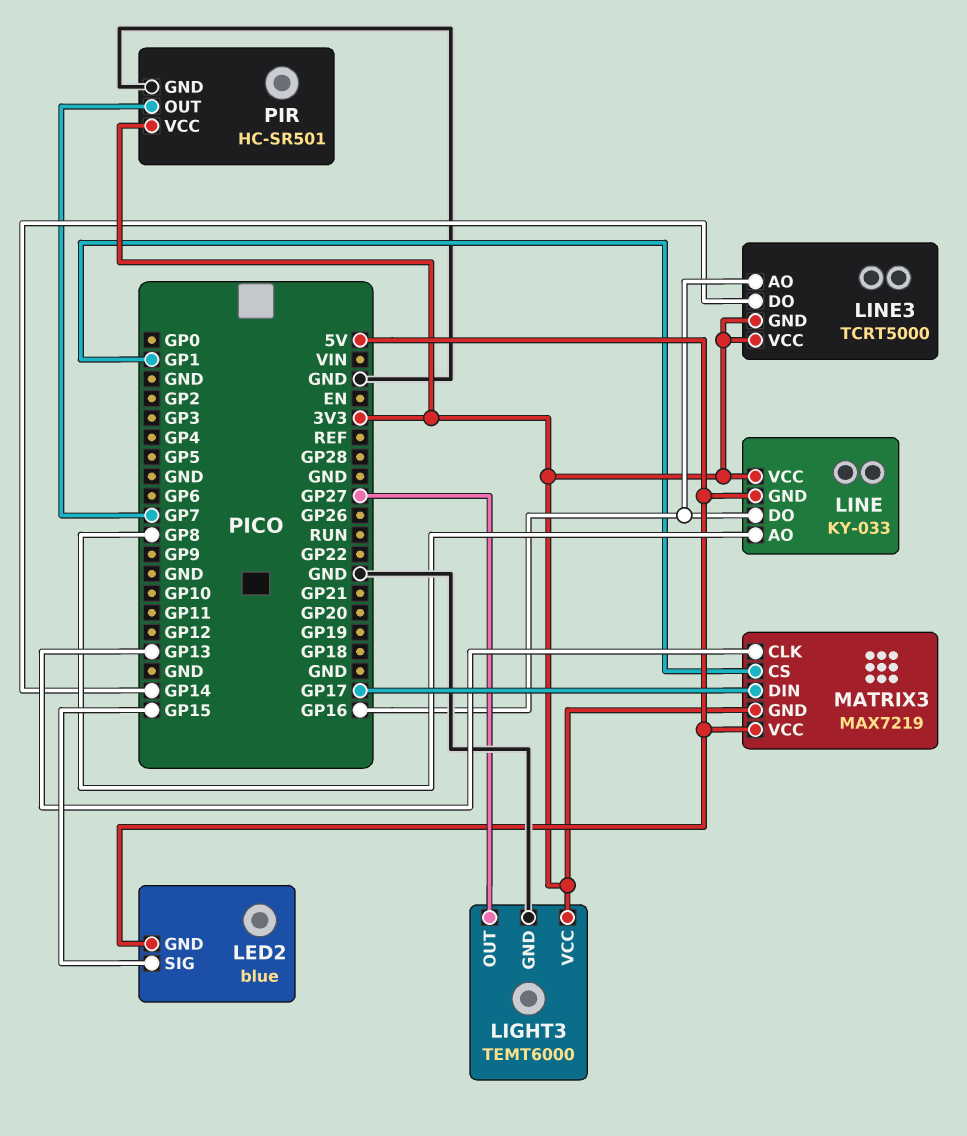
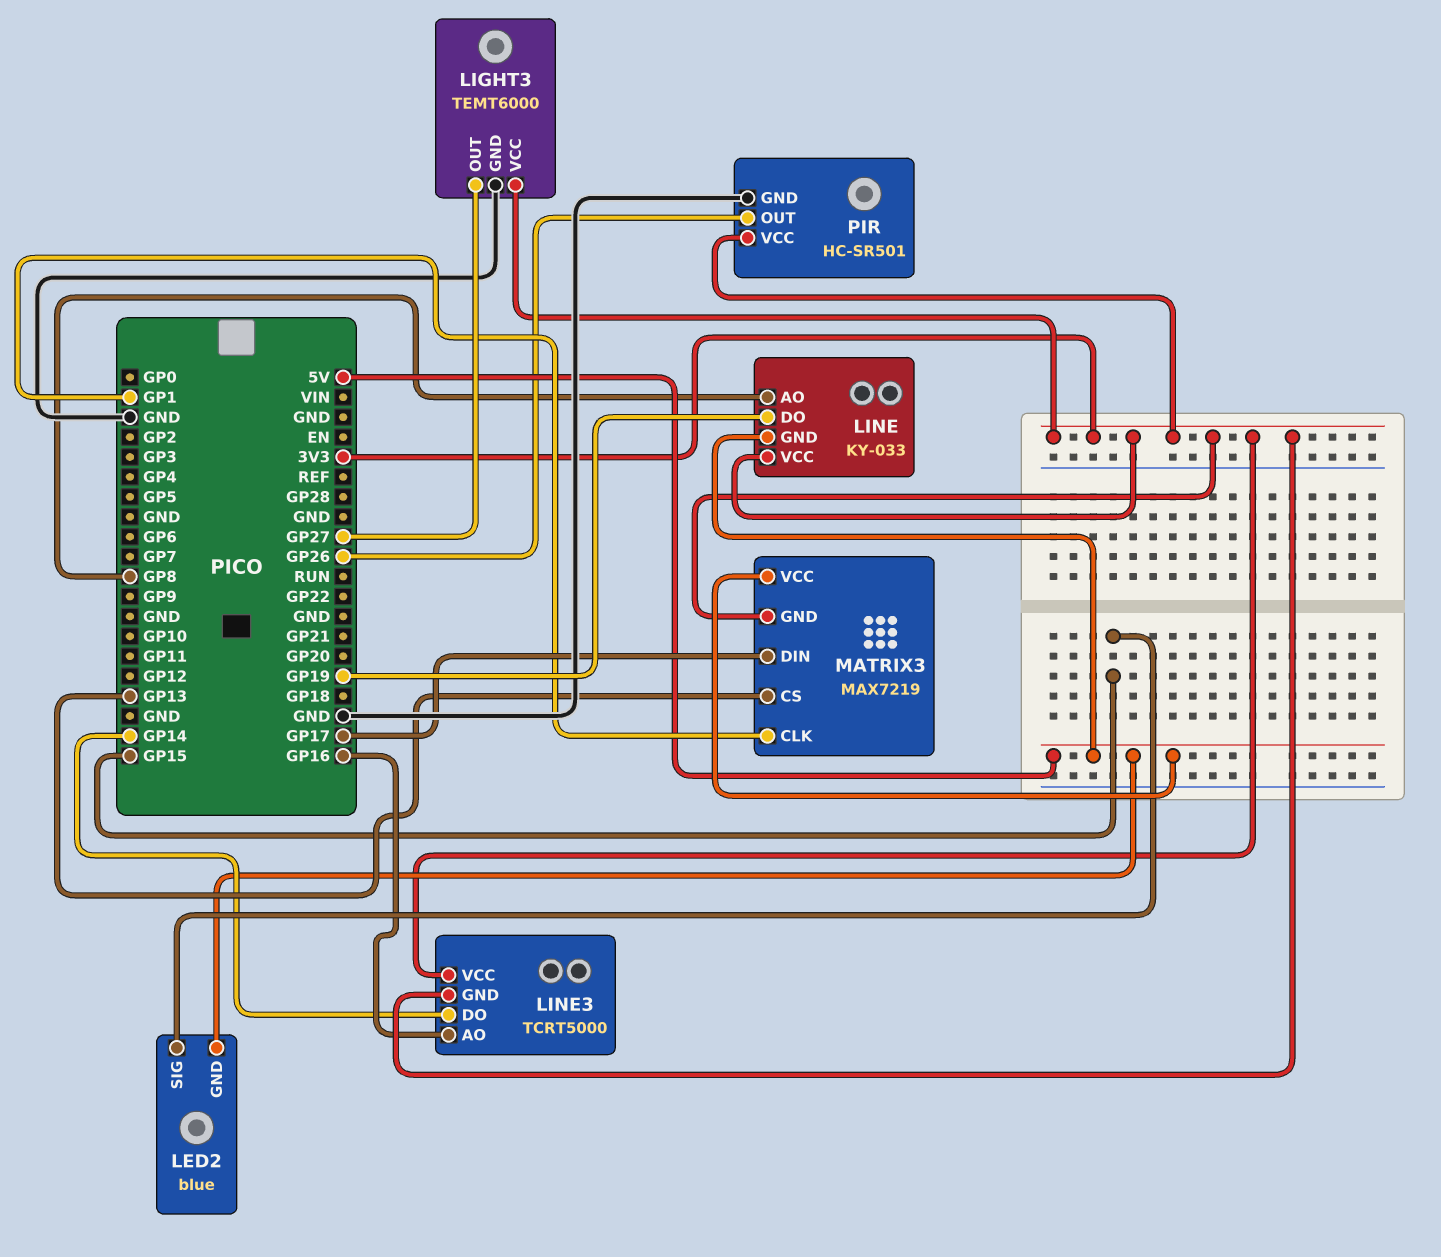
LINE pin DO: GP16 -> GP19
MATRIX3 pin CLK: GP13 -> GP1
MATRIX3 pin CS: GP1 -> GP13
PIR pin OUT: GP7 -> GP26

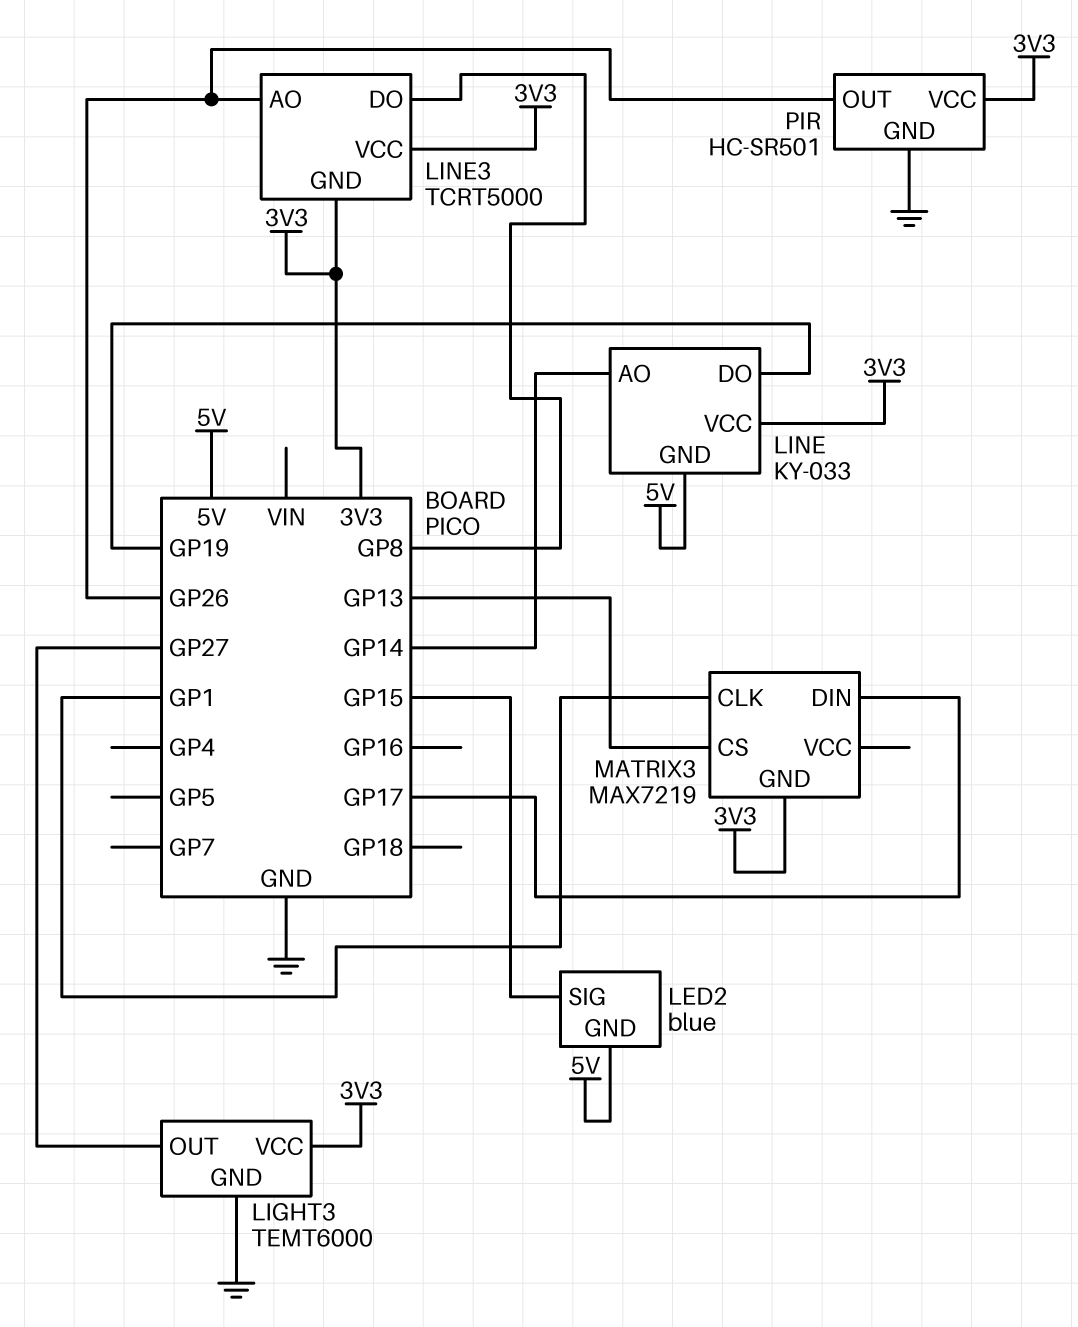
LINE pin AO: GP8 -> GP14
LINE3 pin AO: GP16 -> GP26
LINE3 pin DO: GP14 -> GP8
MATRIX3 pin VCC: 5V -> none

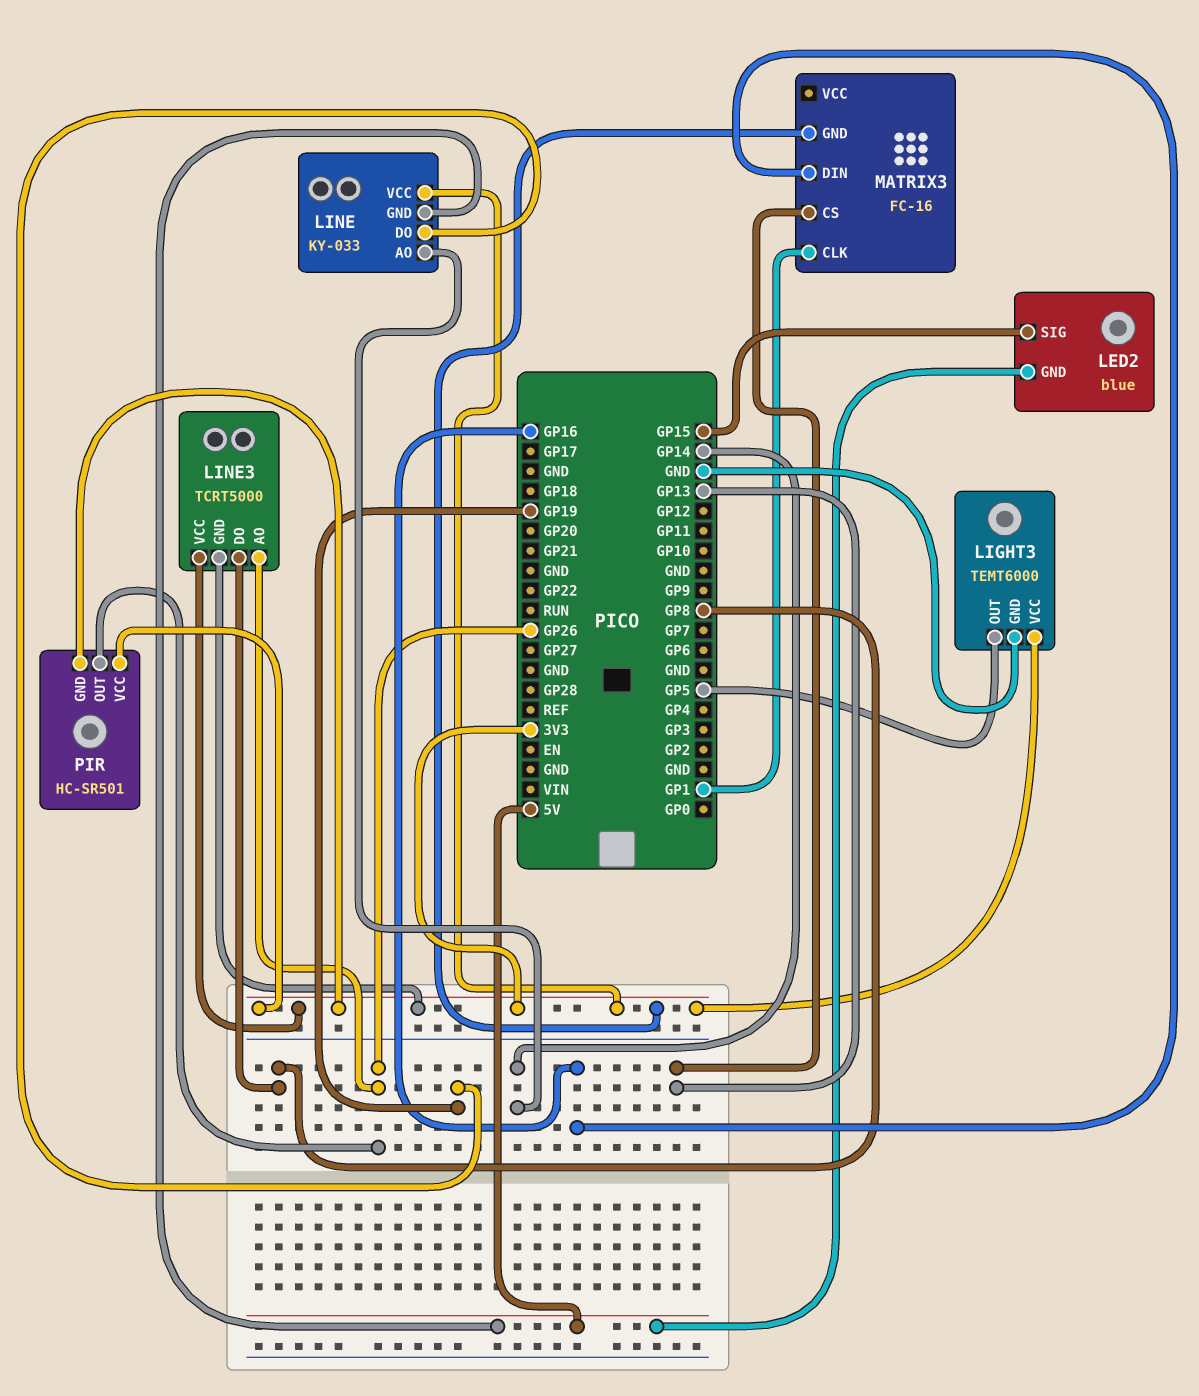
LIGHT3 pin OUT: GP27 -> GP5
MATRIX3: MAX7219 -> FC-16
MATRIX3 pin DIN: GP17 -> GP16
PIR pin GND: GND -> 3V3

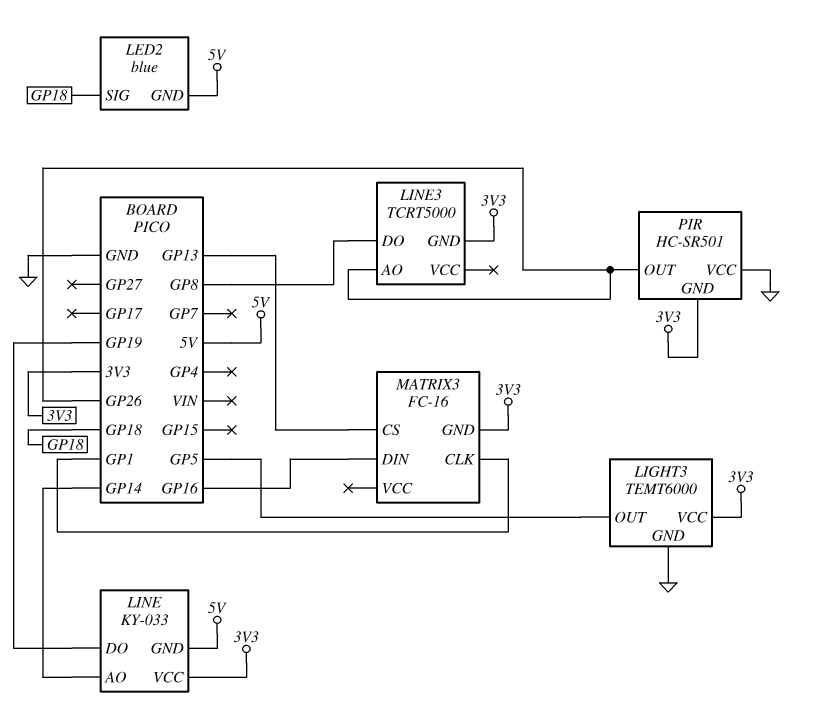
LED2 pin SIG: GP15 -> GP18
LINE3 pin VCC: 3V3 -> none
PIR pin VCC: 3V3 -> GND

